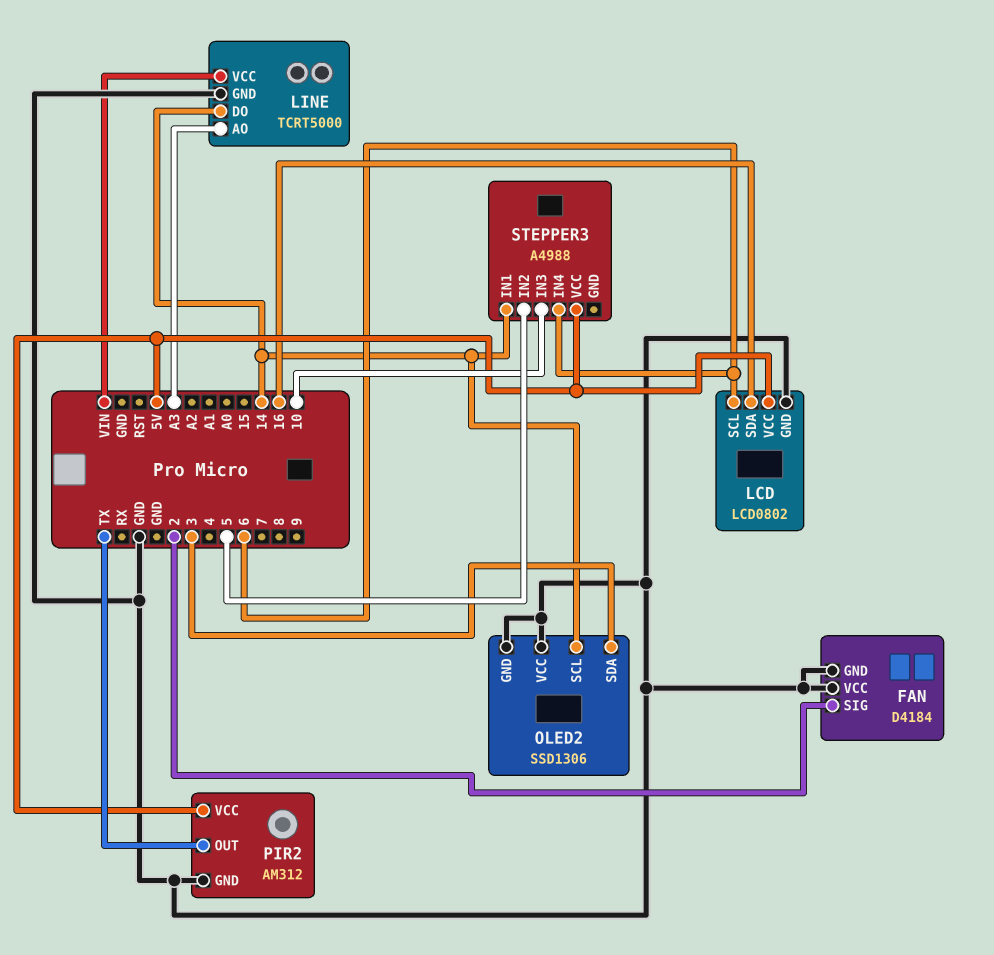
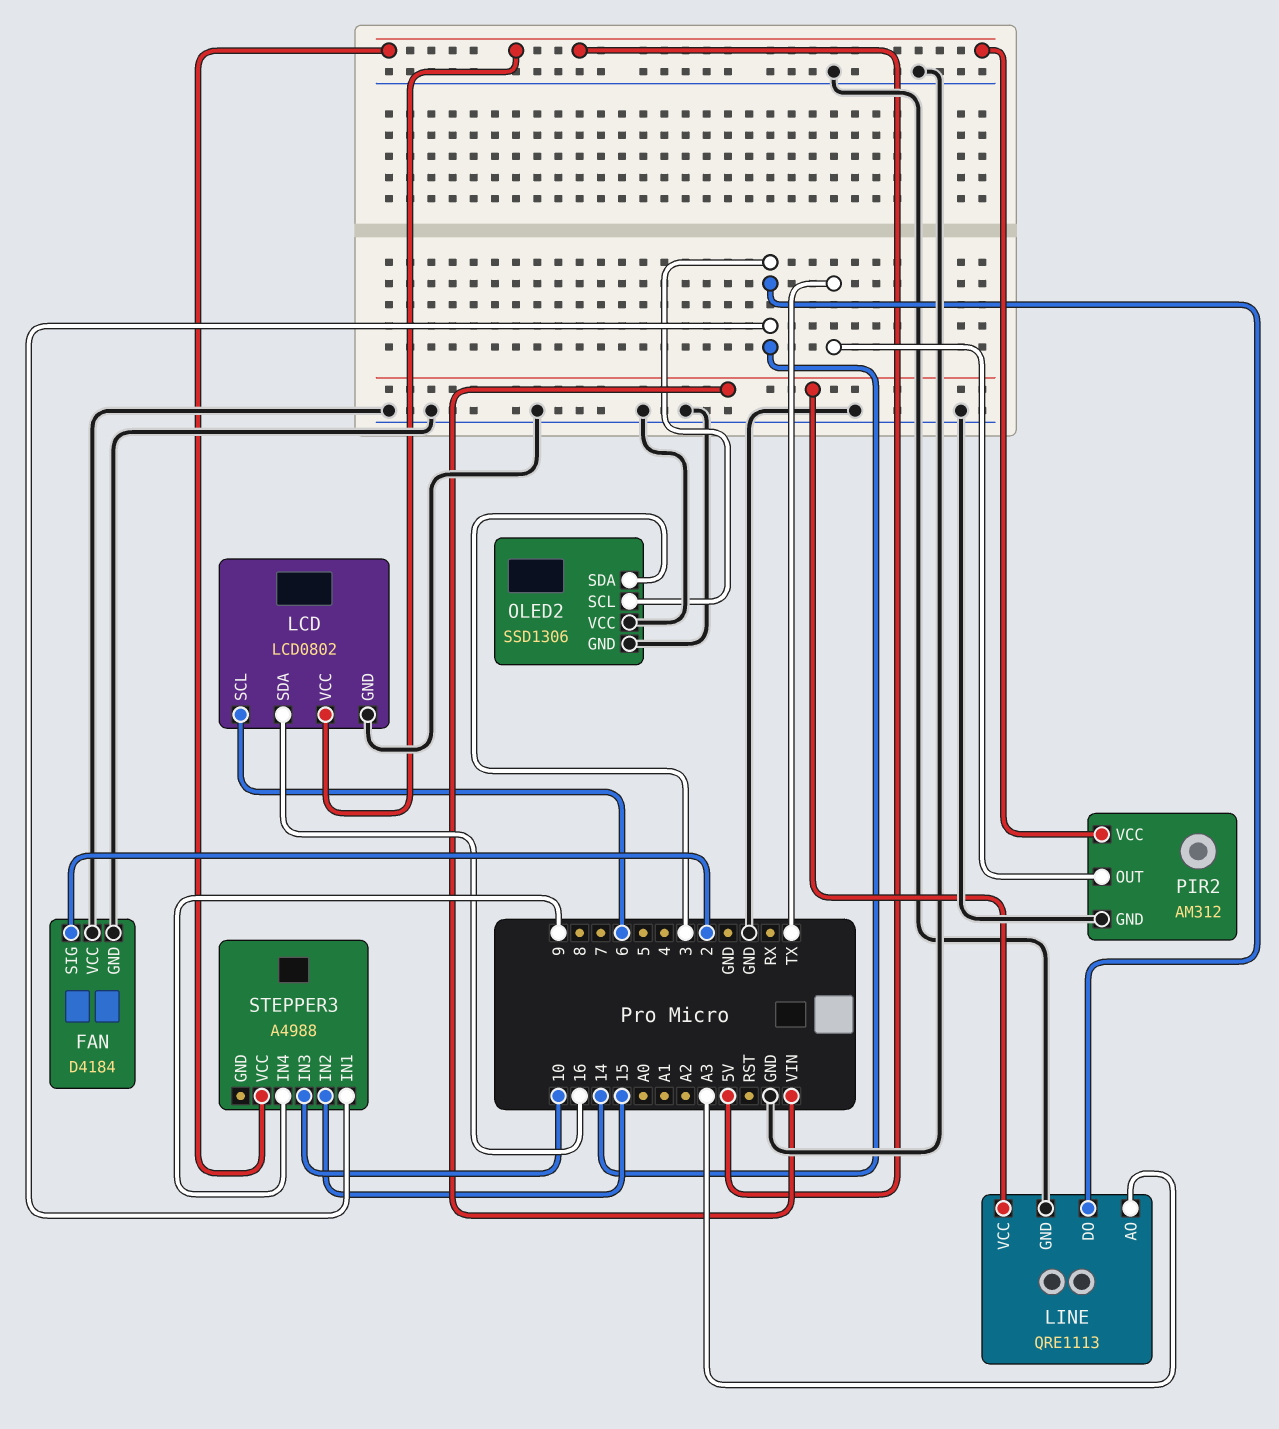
LINE: TCRT5000 -> QRE1113
STEPPER3 pin IN2: 5 -> 15
STEPPER3 pin IN4: 6 -> 9

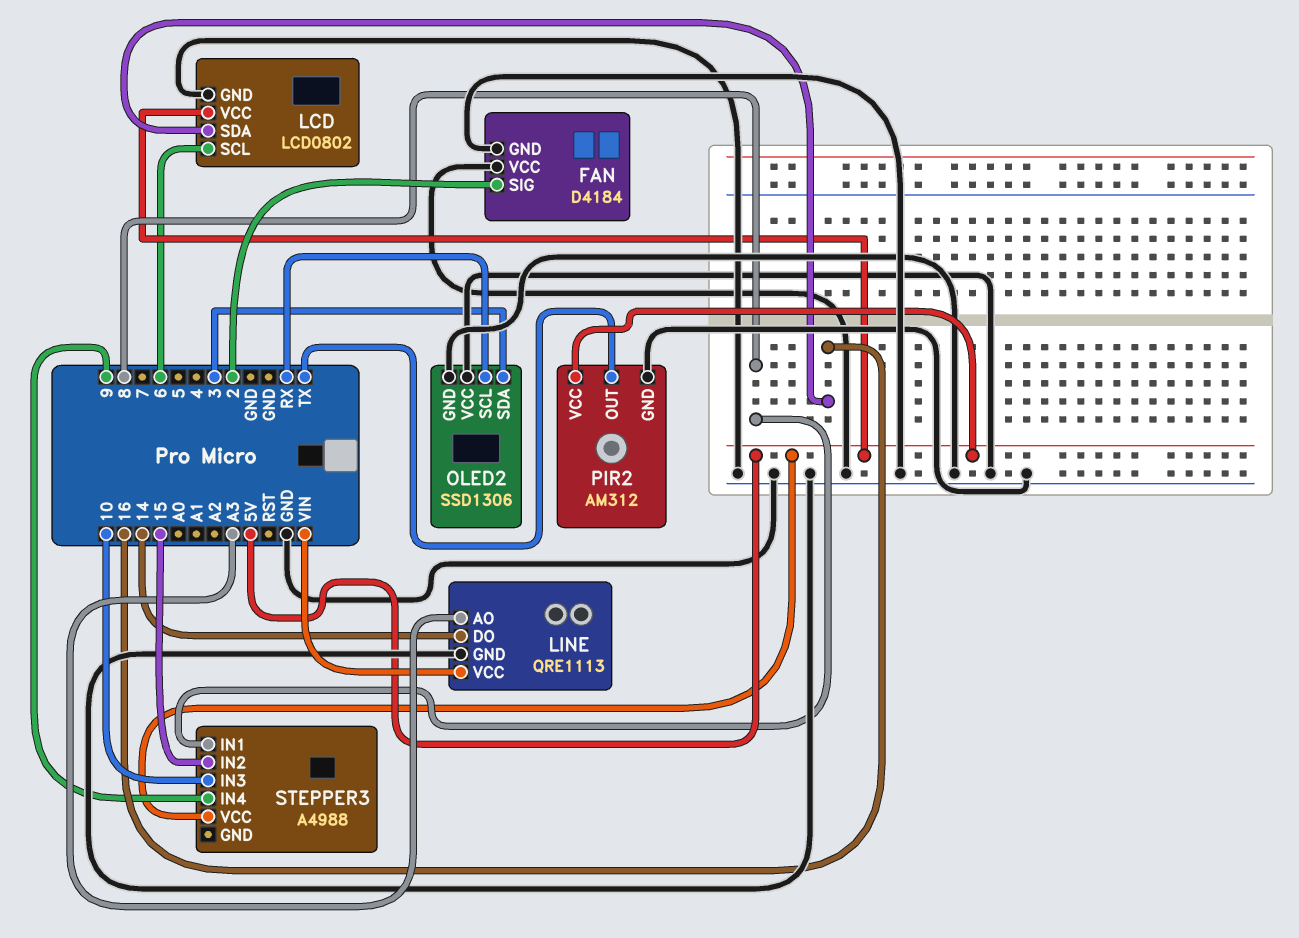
OLED2 pin SCL: 14 -> RX
STEPPER3 pin IN1: 14 -> 8

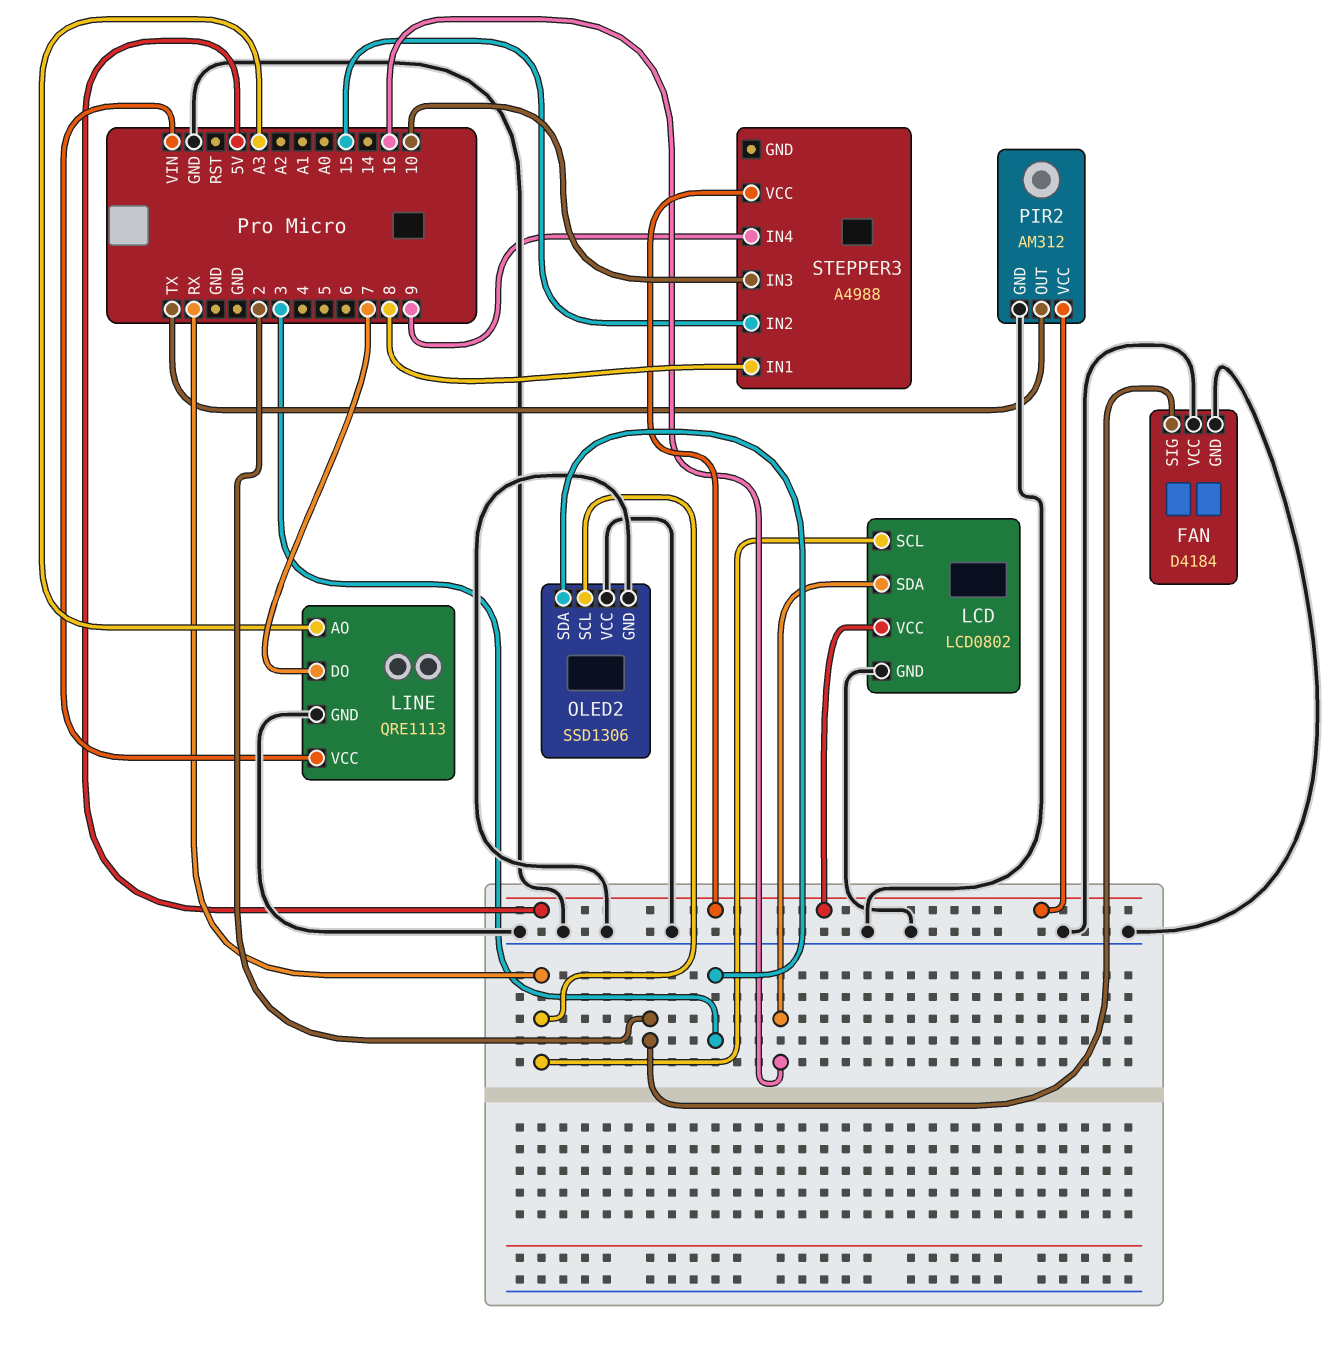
LCD pin SCL: 6 -> RX
LINE pin DO: 14 -> 7

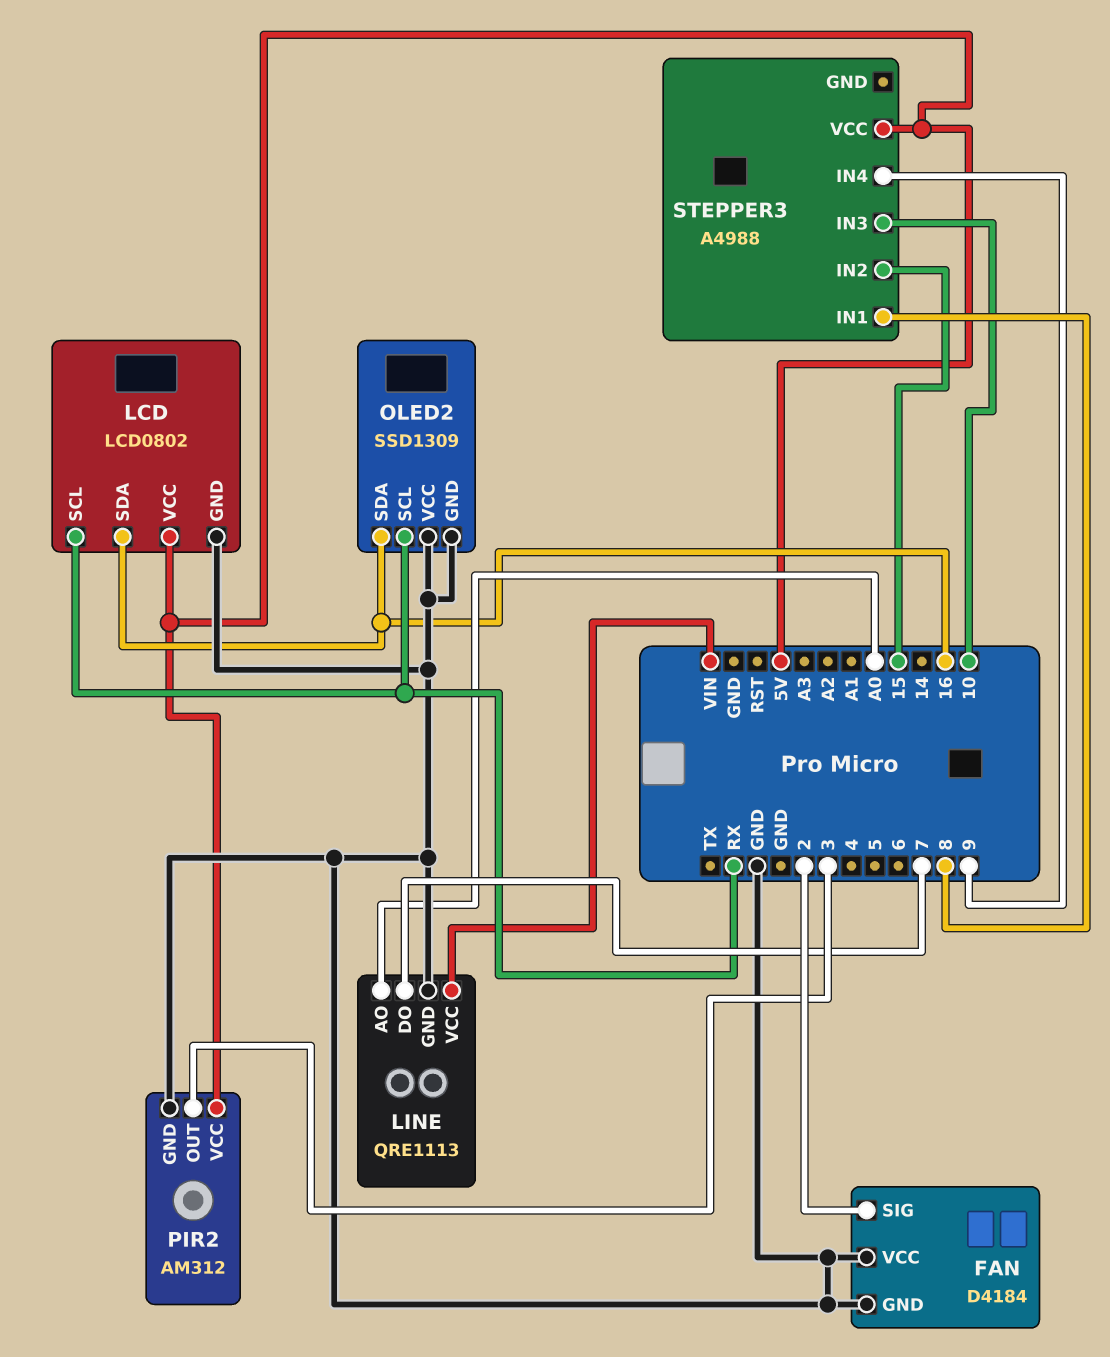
LINE pin AO: A3 -> A0
OLED2: SSD1306 -> SSD1309
OLED2 pin SDA: 3 -> 16
PIR2 pin OUT: TX -> 3

